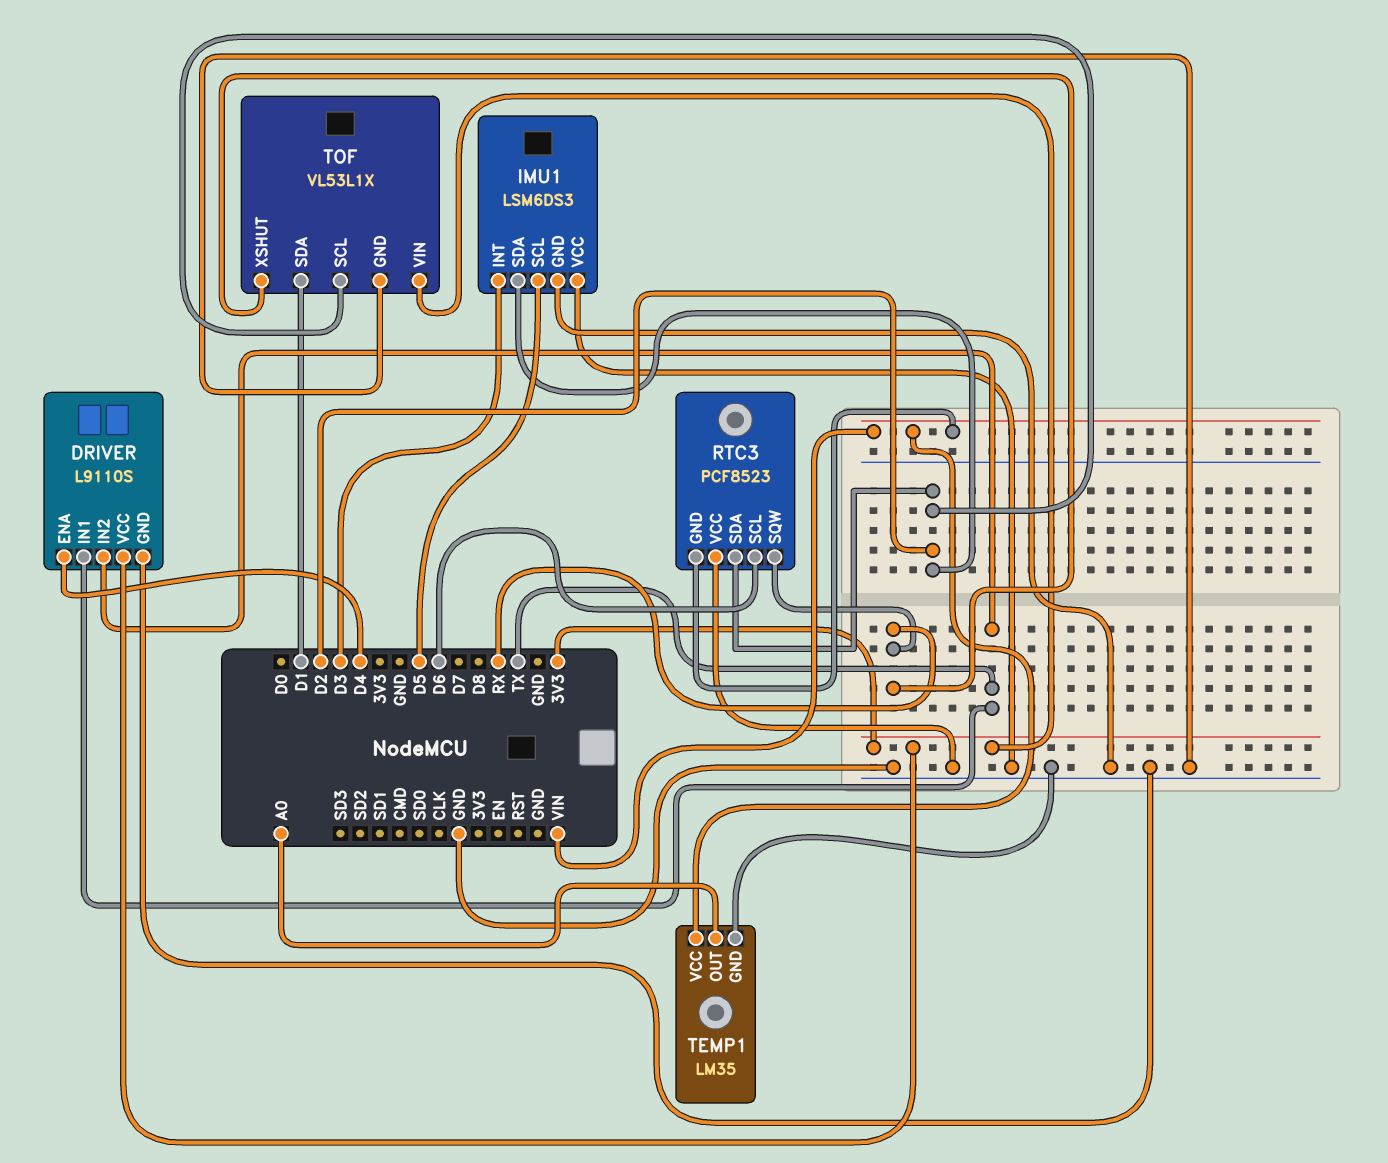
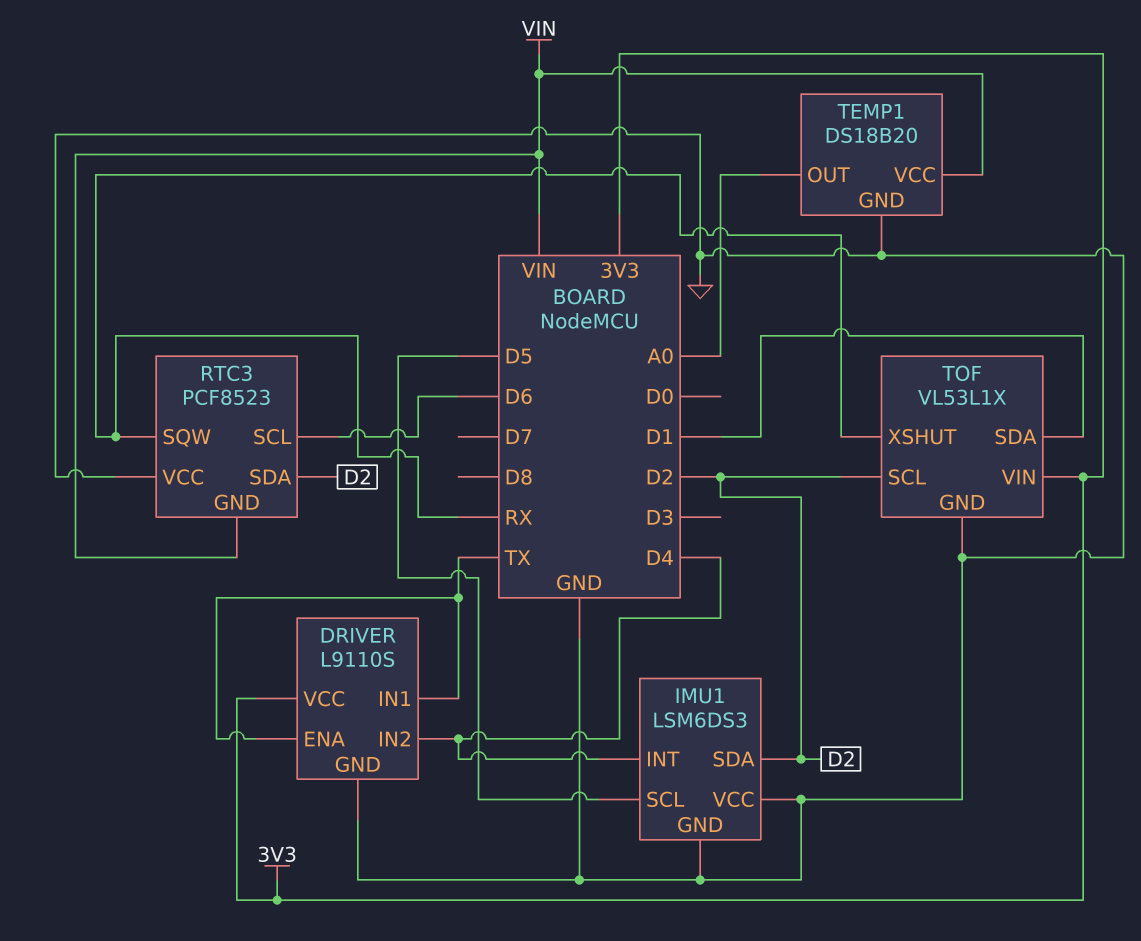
DRIVER pin ENA: D4 -> TX
DRIVER pin IN2: TX -> D4
IMU1 pin INT: D3 -> D4
TEMP1: LM35 -> DS18B20

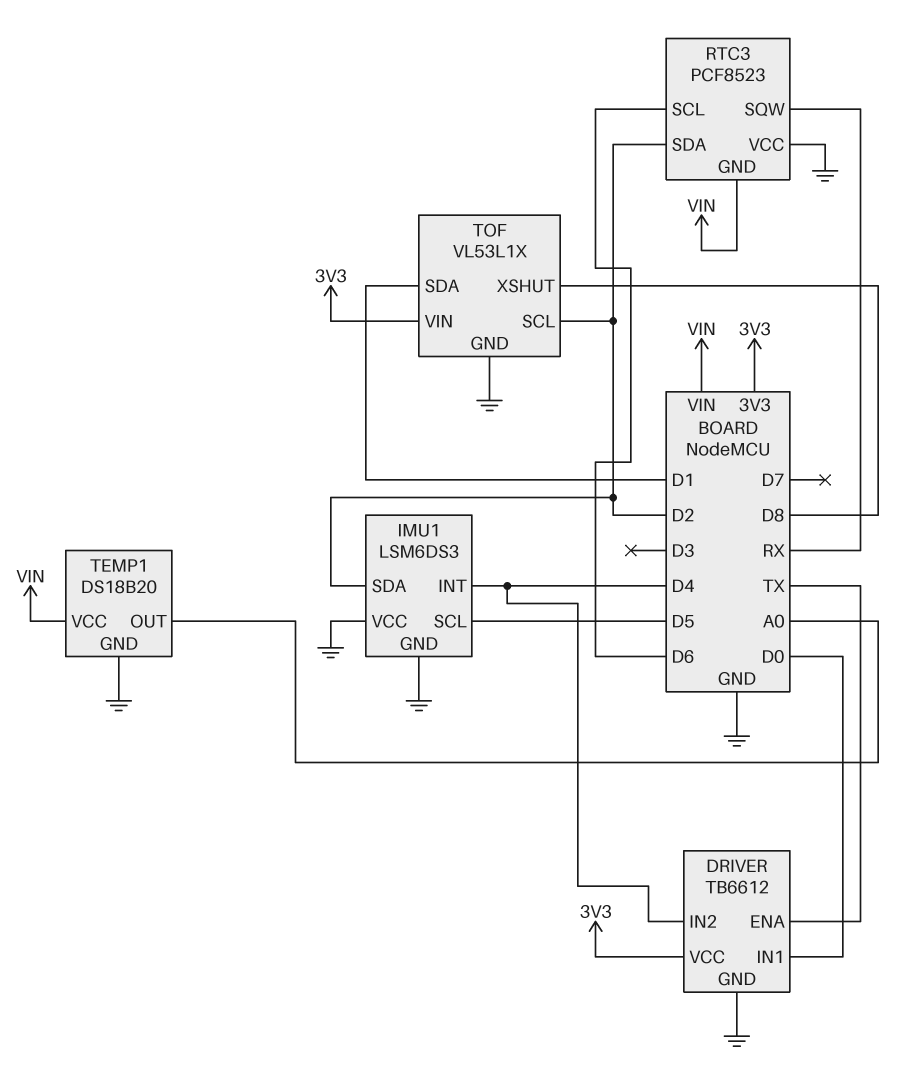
DRIVER: L9110S -> TB6612
DRIVER pin IN1: TX -> D0
TOF pin XSHUT: RX -> D8

